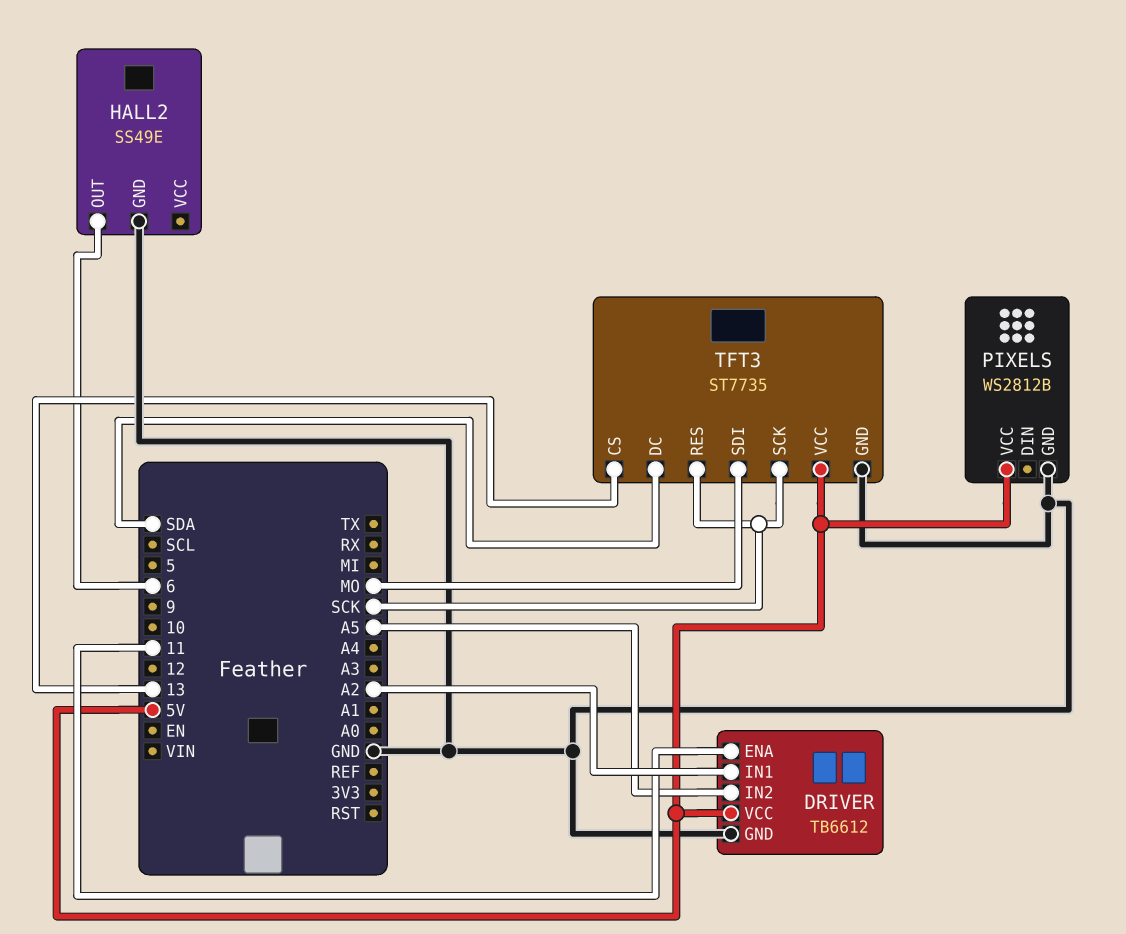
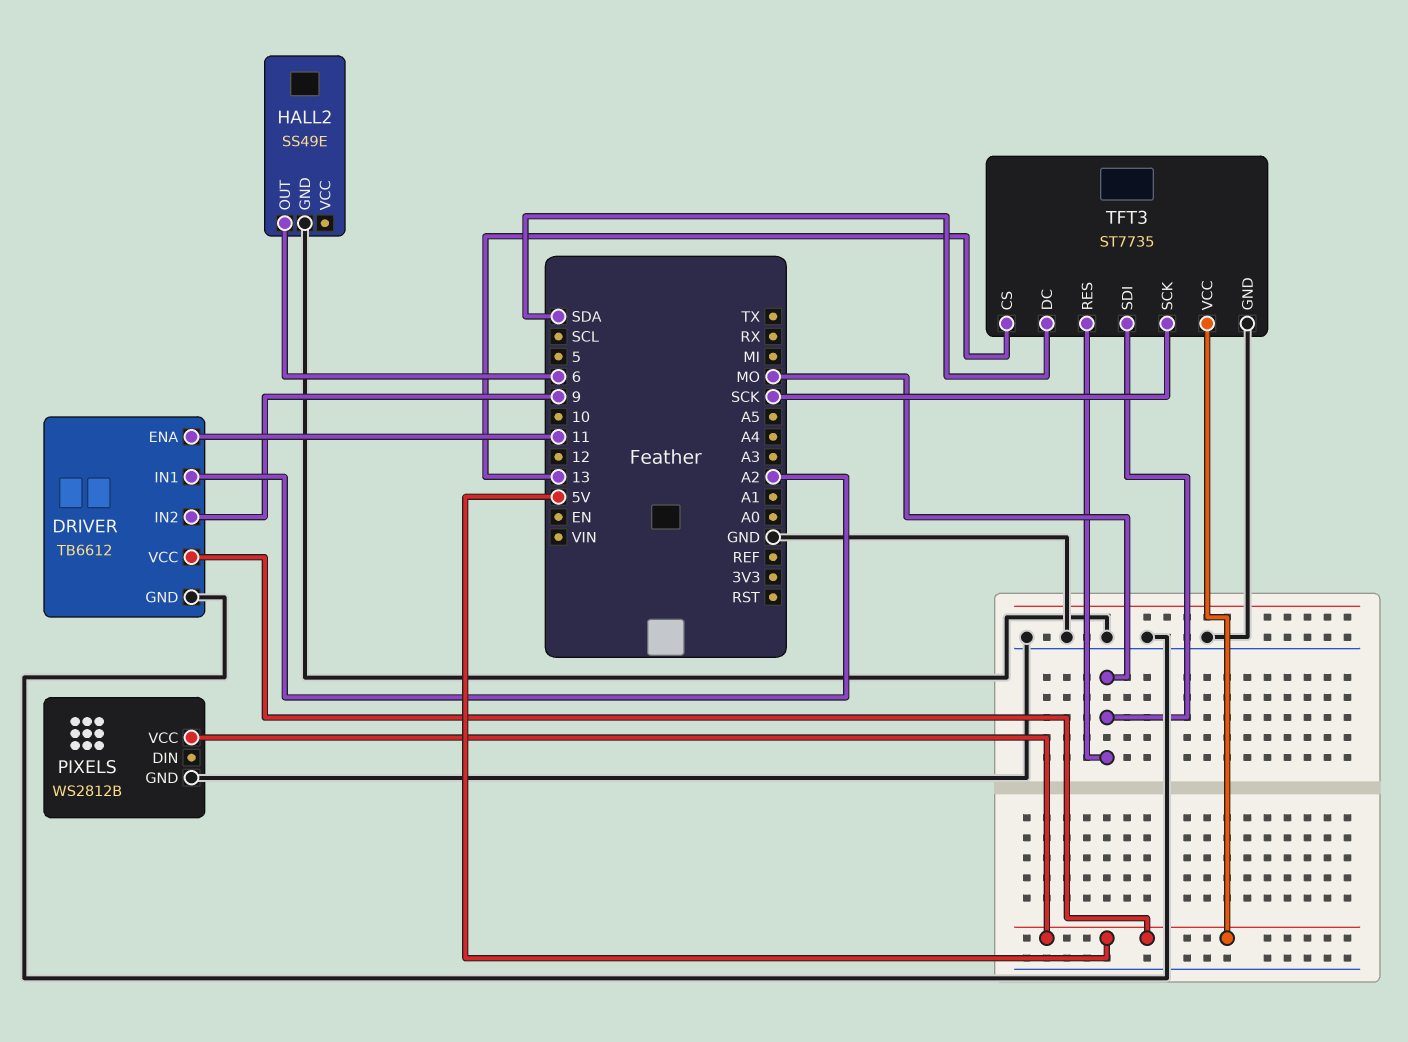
DRIVER pin IN2: A5 -> 9
TFT3 pin RES: SCK -> MO

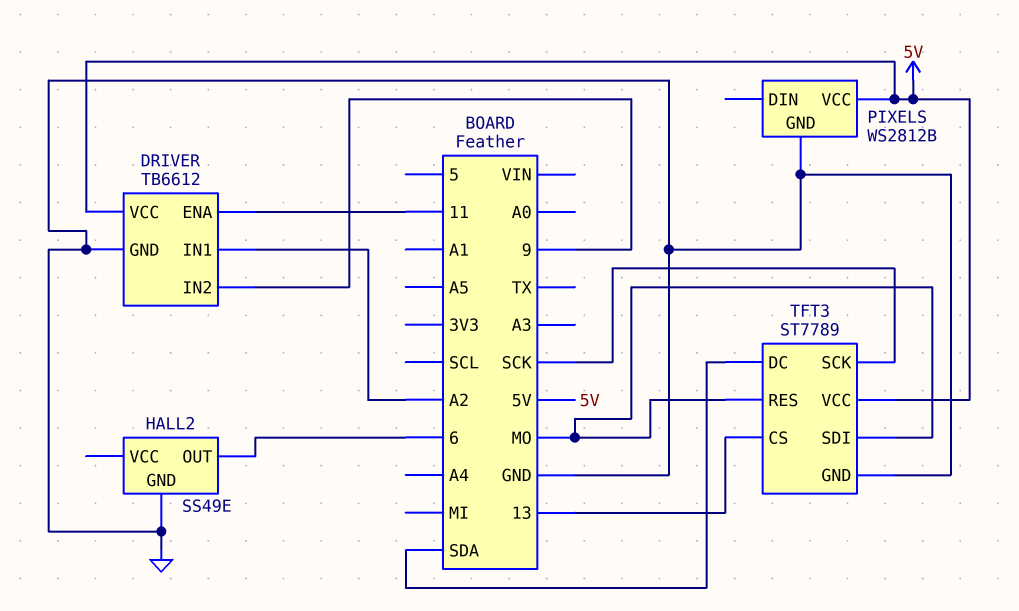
TFT3: ST7735 -> ST7789

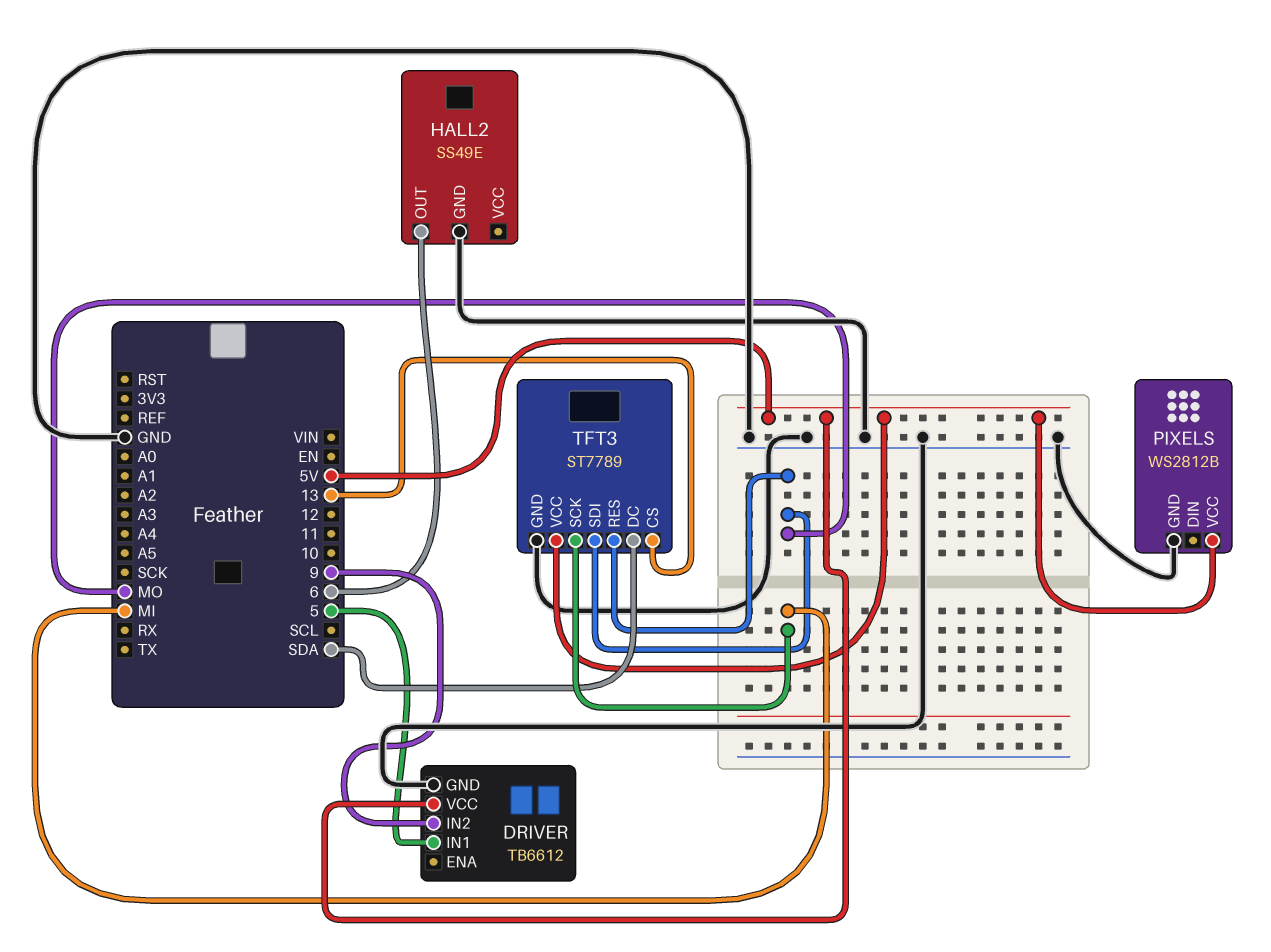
DRIVER pin ENA: 11 -> none
DRIVER pin IN1: A2 -> 5
TFT3 pin SCK: SCK -> MI

